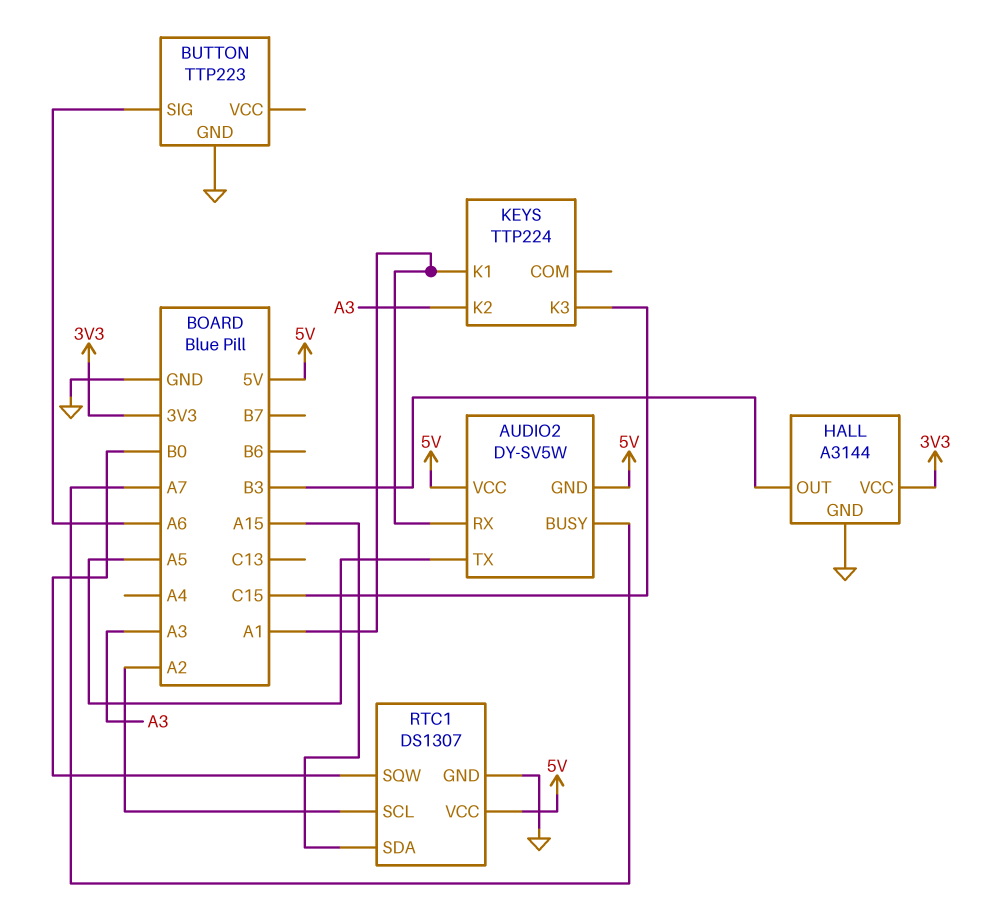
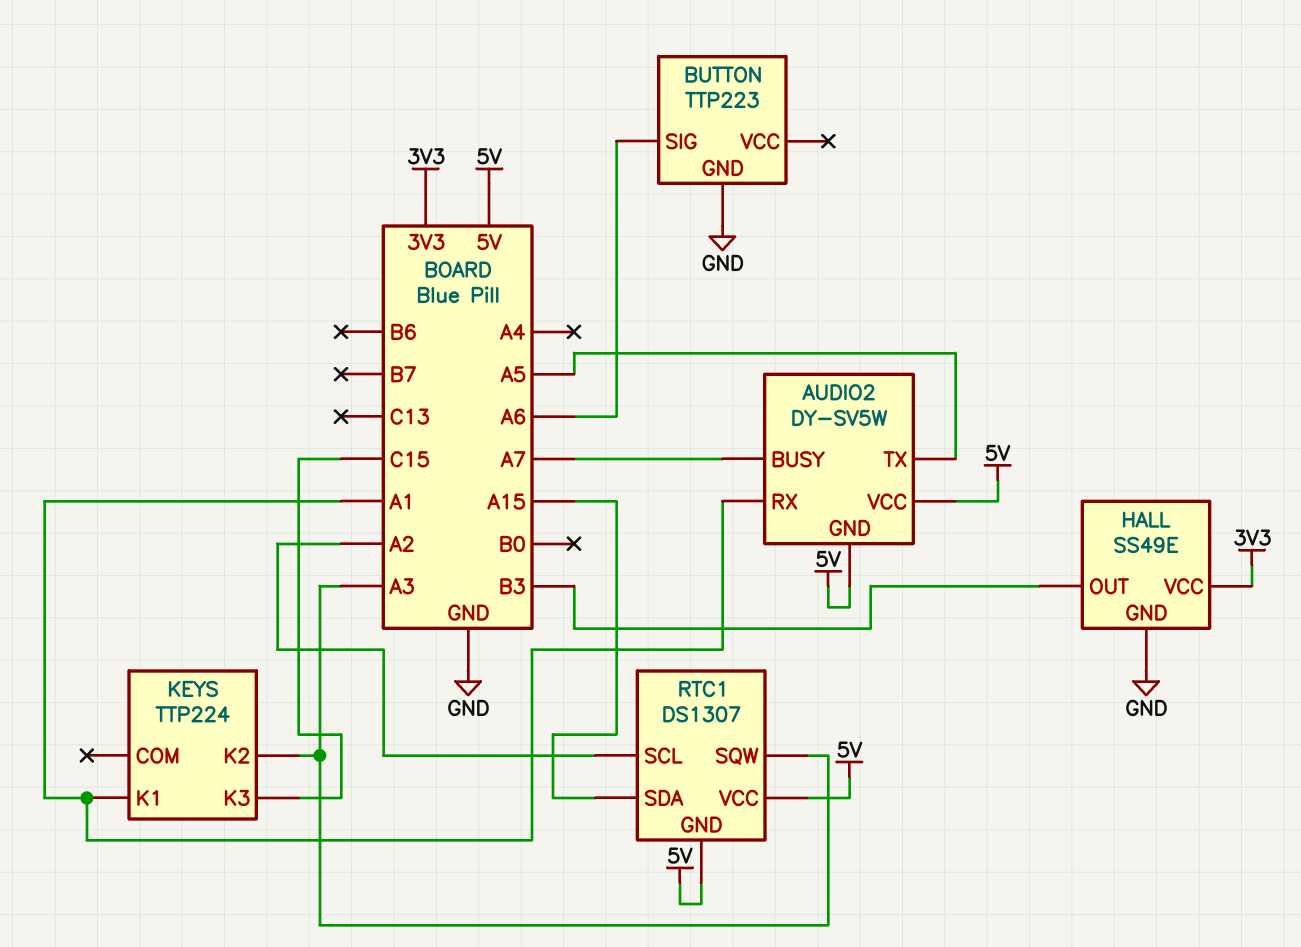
HALL: A3144 -> SS49E
RTC1 pin GND: GND -> 5V
RTC1 pin SQW: B0 -> A3

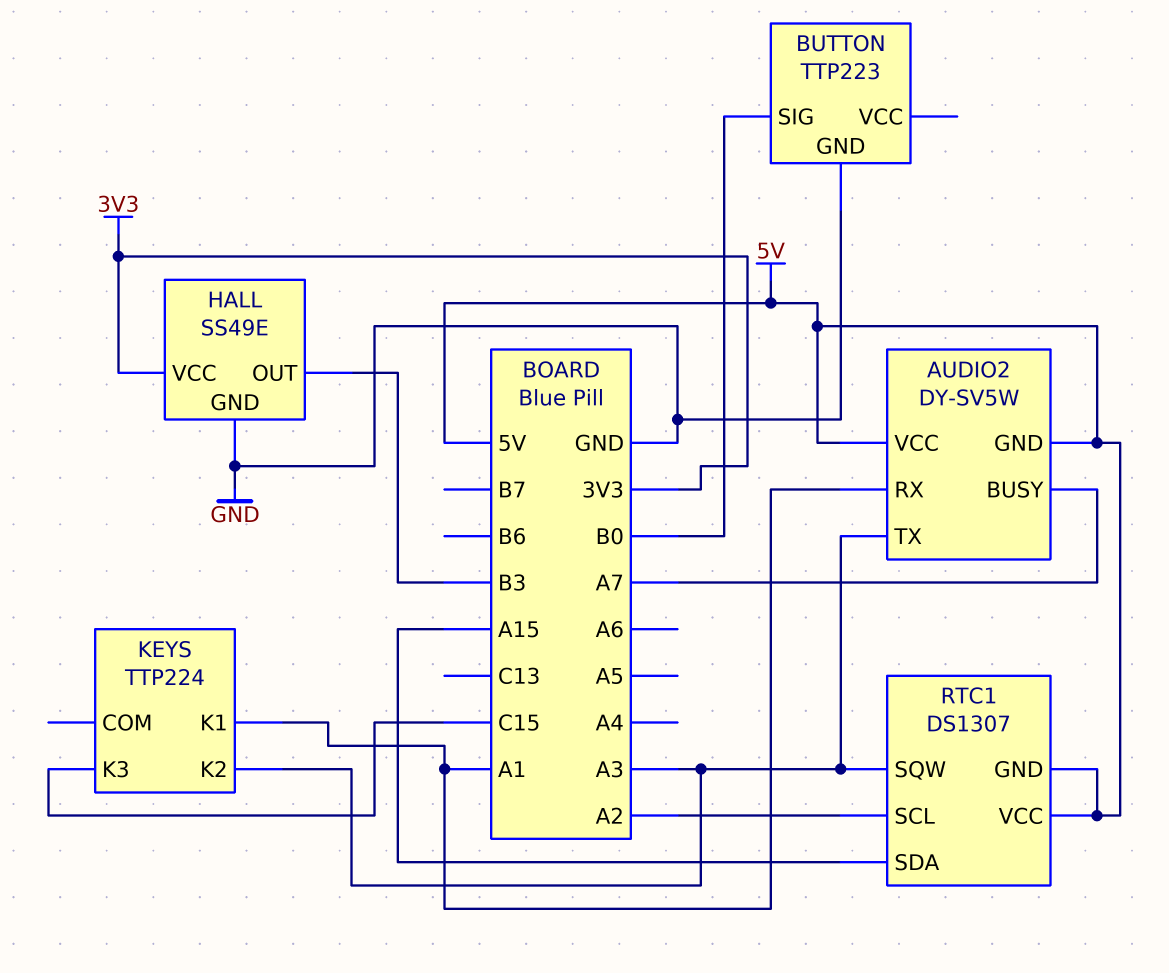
AUDIO2 pin TX: A5 -> A3
BUTTON pin SIG: A6 -> B0

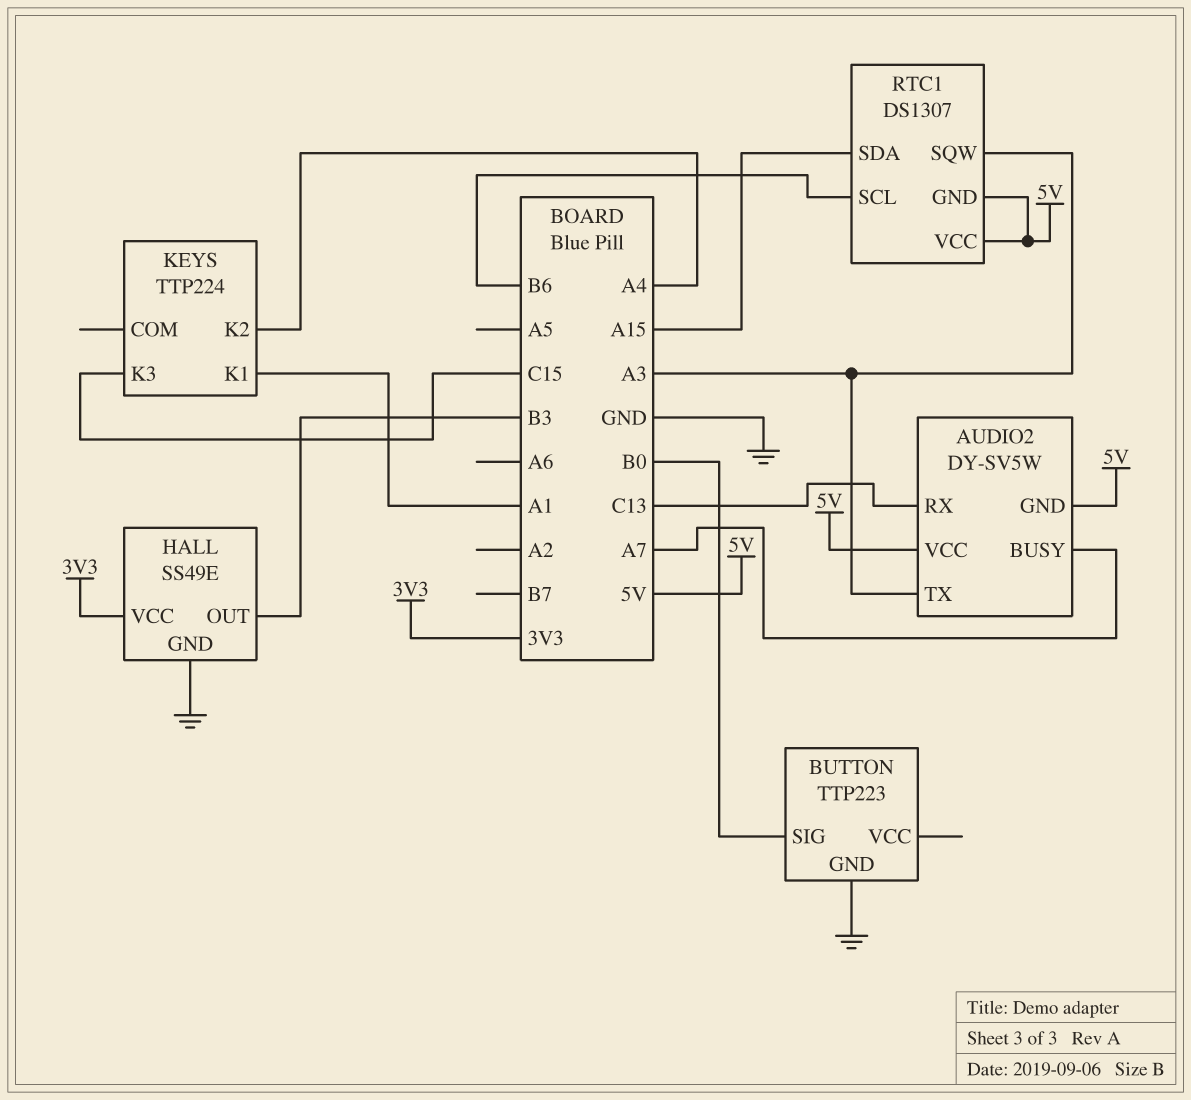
AUDIO2 pin RX: A1 -> C13
KEYS pin K2: A3 -> A4
RTC1 pin SCL: A2 -> B6

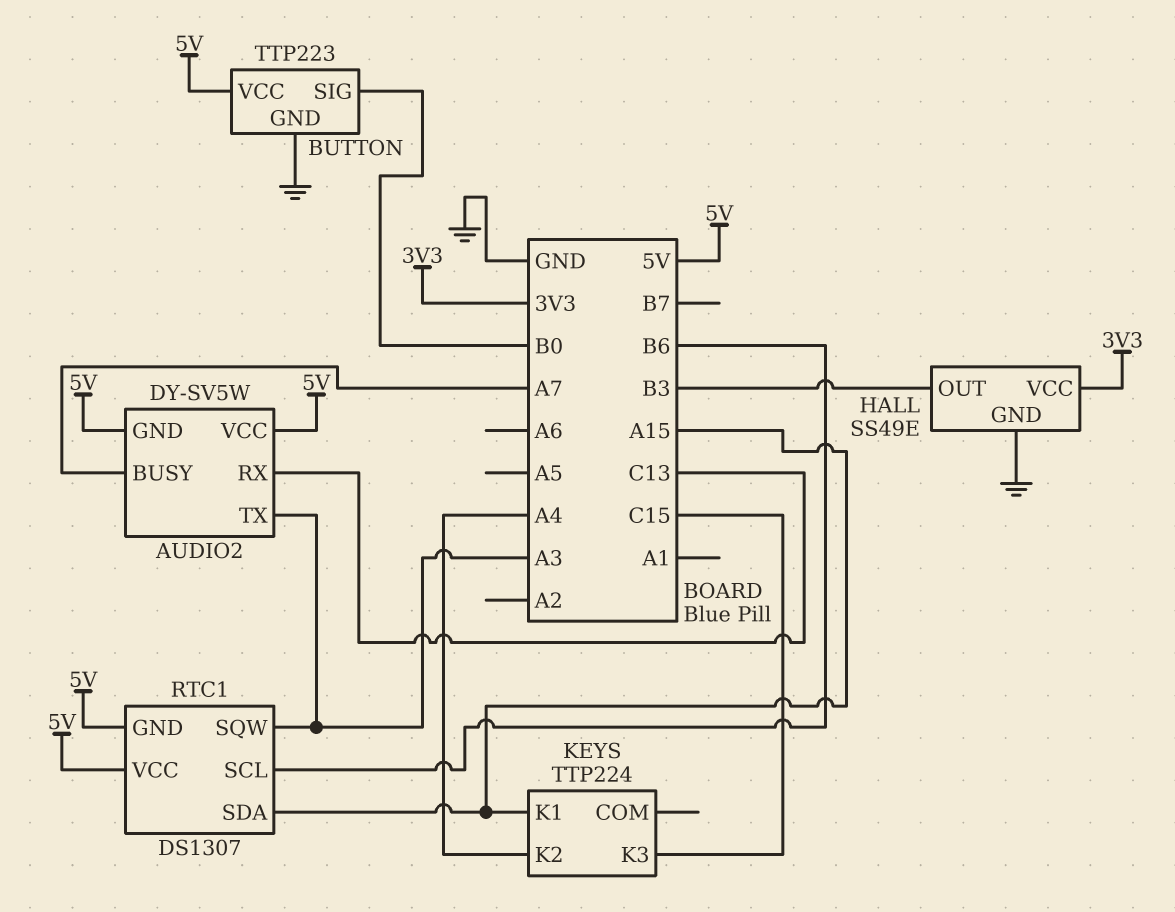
BUTTON pin VCC: none -> 5V
KEYS pin K1: A1 -> A15

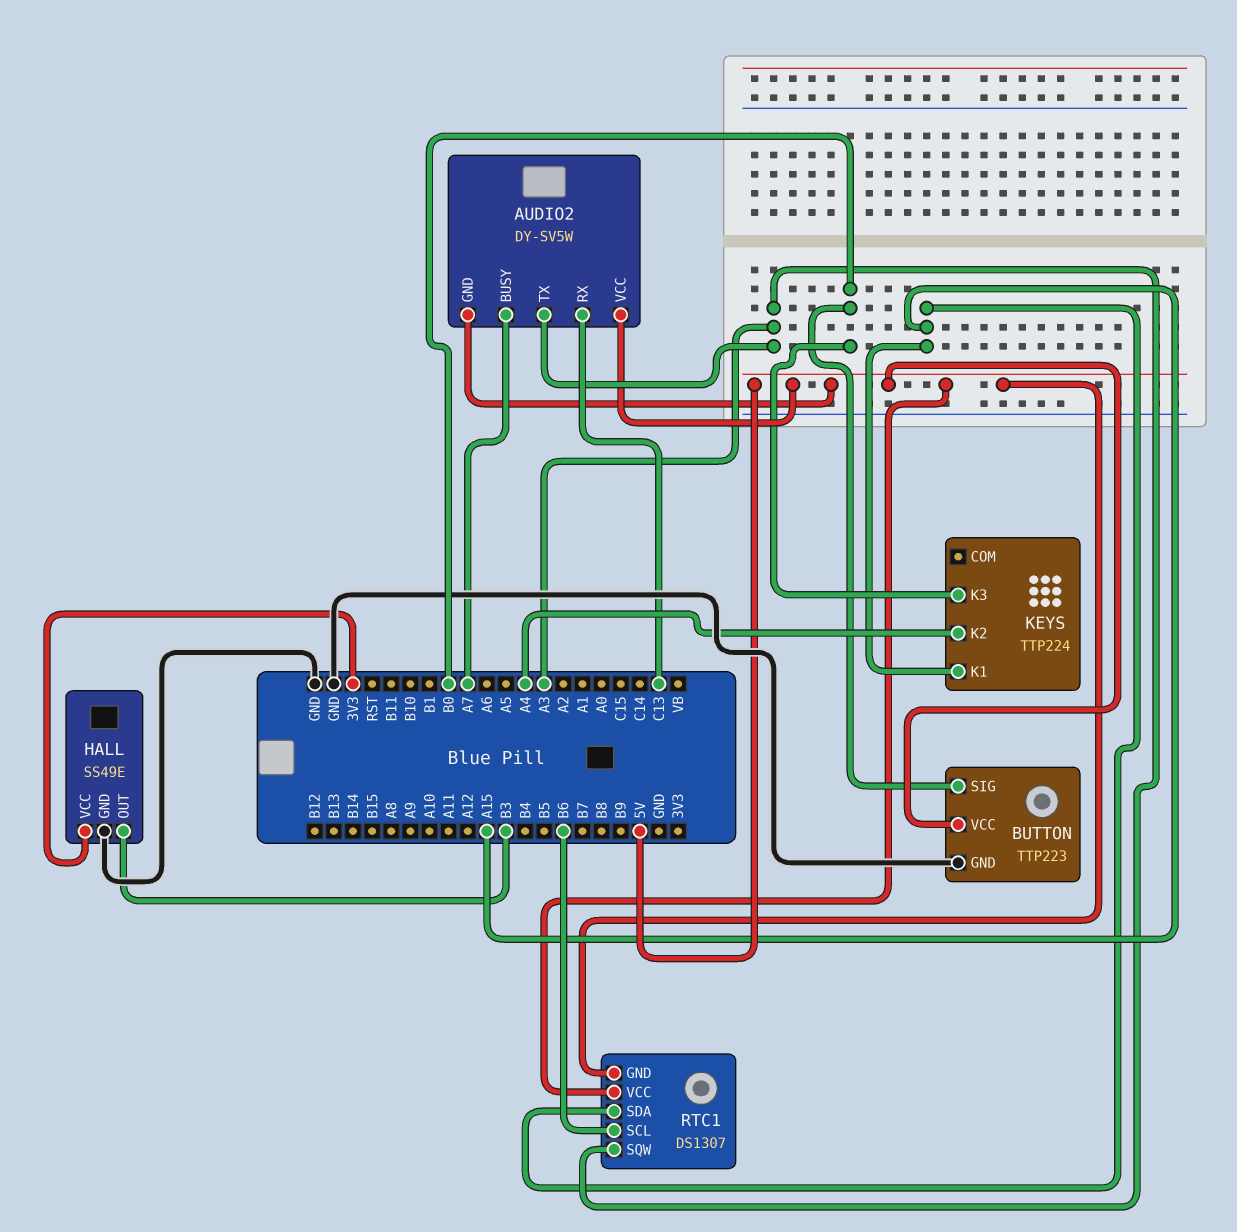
KEYS pin K3: C15 -> B0

